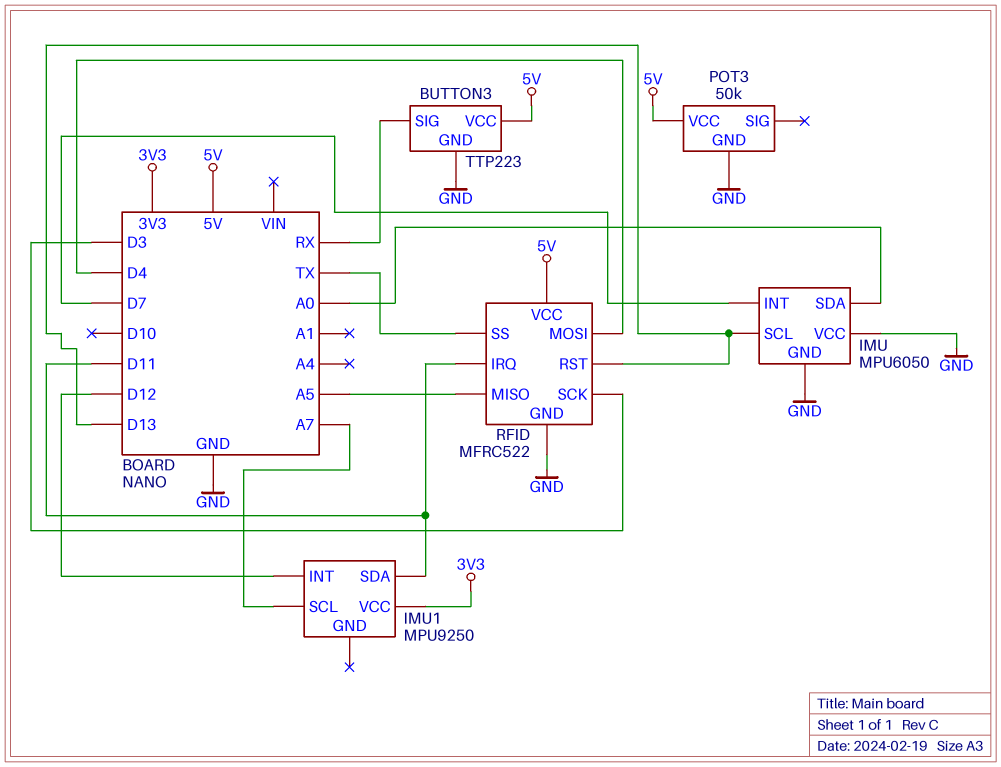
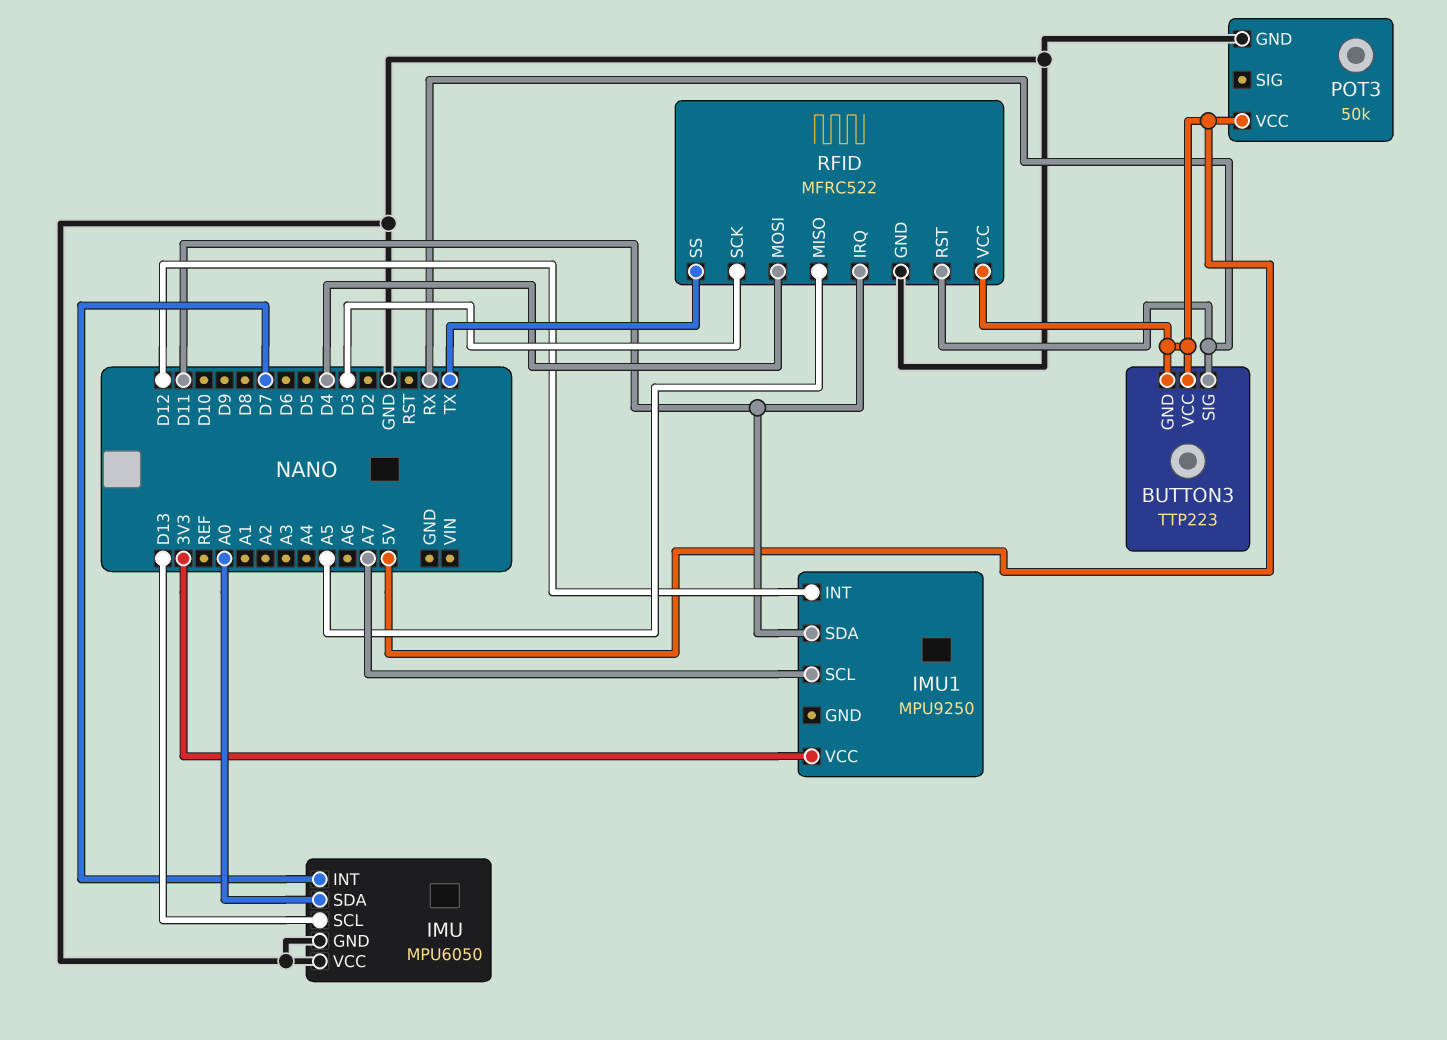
BUTTON3 pin GND: GND -> 5V
RFID pin RST: D13 -> RX

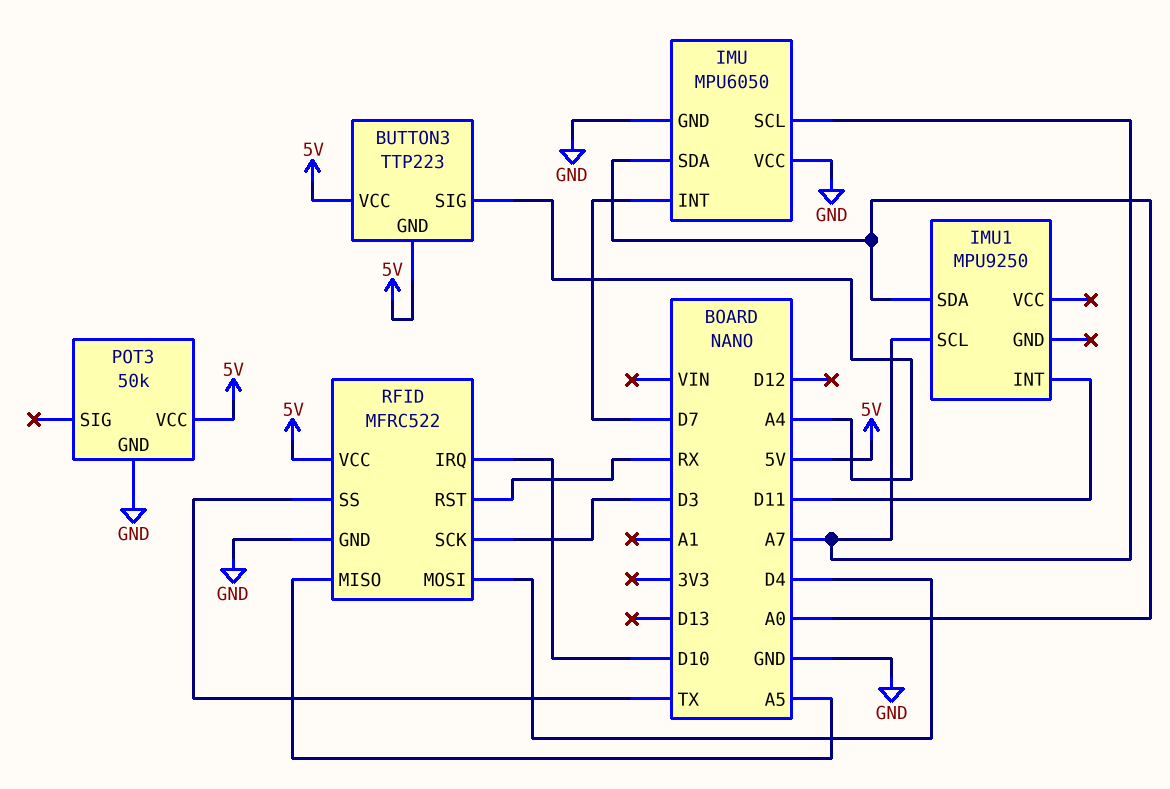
BUTTON3 pin SIG: RX -> A4
IMU pin SCL: D13 -> A7
IMU1 pin INT: D12 -> D11
IMU1 pin SDA: D11 -> A0
IMU1 pin VCC: 3V3 -> none
RFID pin IRQ: D11 -> D10

